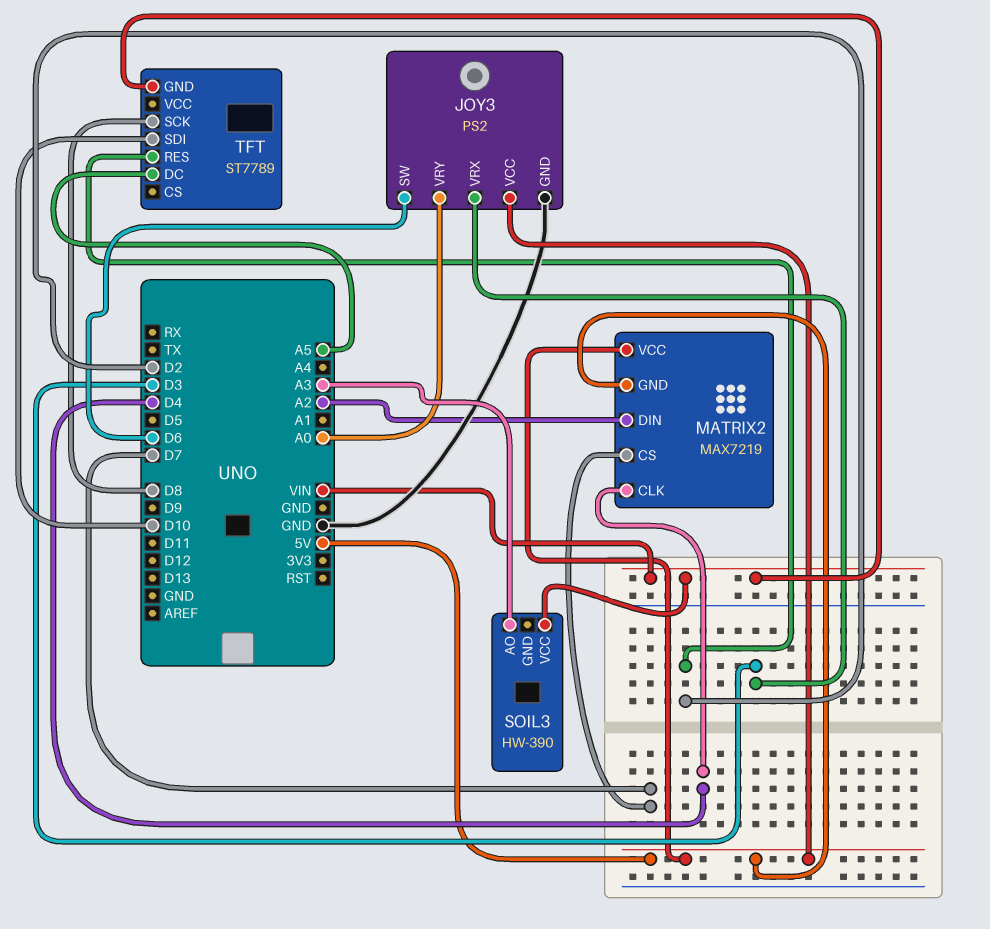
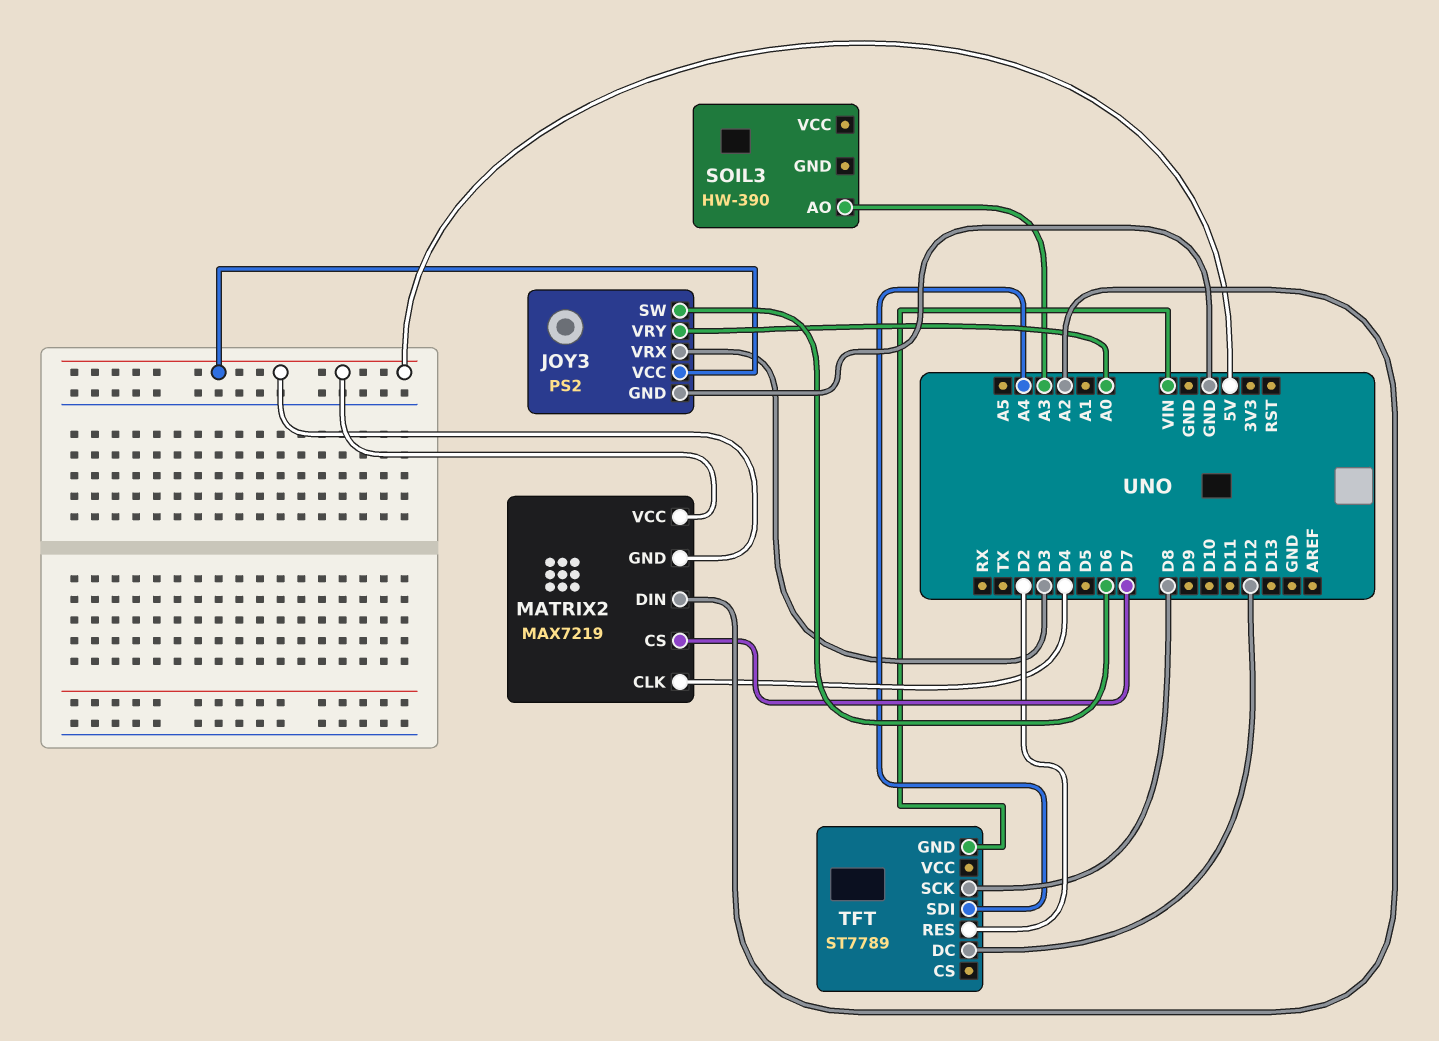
SOIL3 pin VCC: VIN -> none
TFT pin DC: A5 -> D12
TFT pin SDI: D10 -> A4

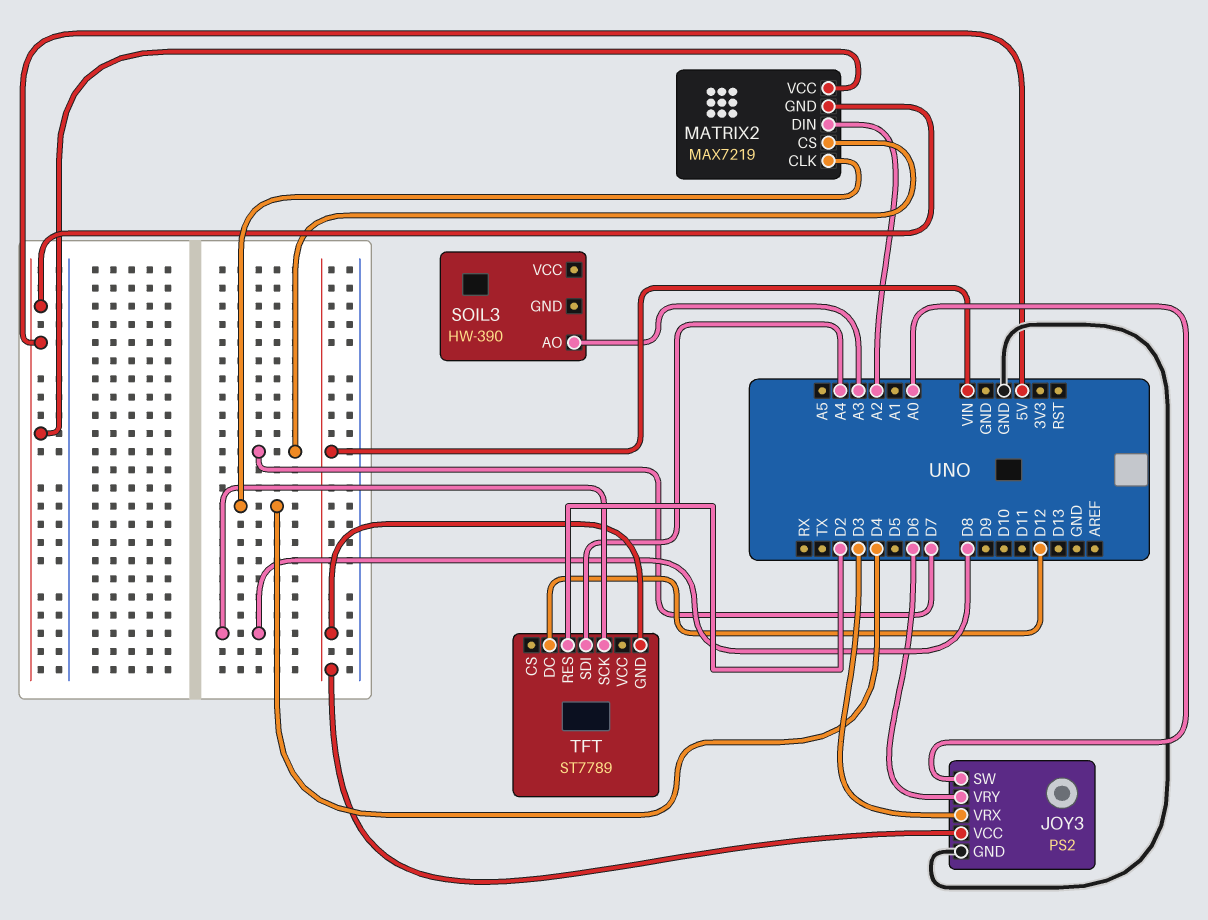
JOY3 pin SW: D6 -> A0
JOY3 pin VCC: 5V -> VIN
JOY3 pin VRY: A0 -> D6

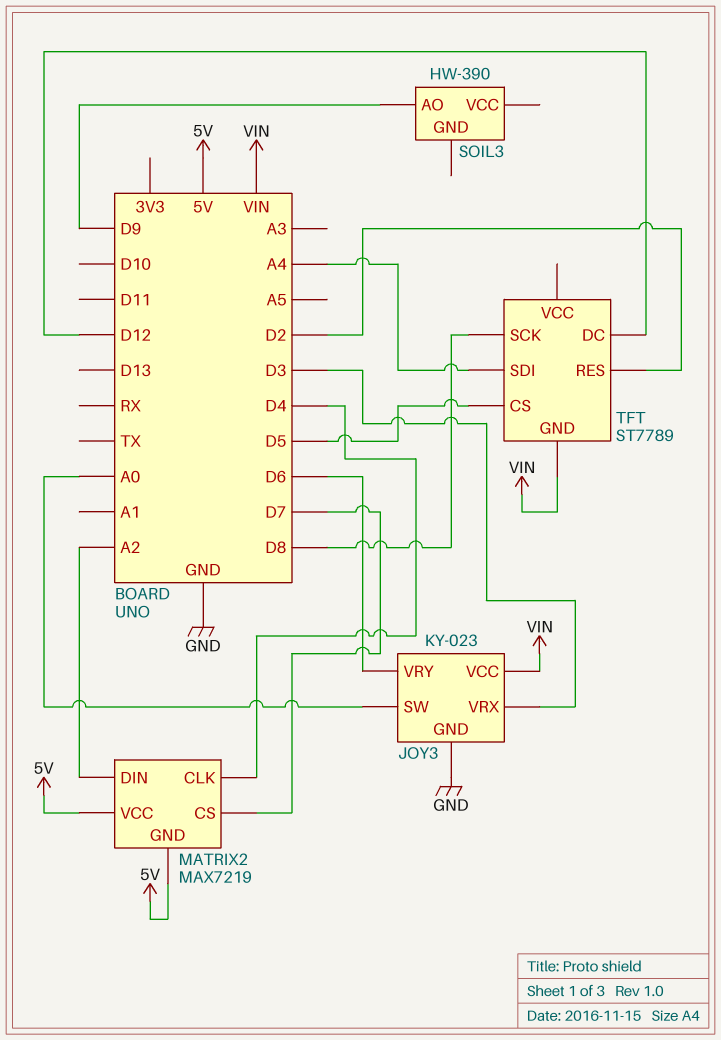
JOY3: PS2 -> KY-023
SOIL3 pin AO: A3 -> D9
TFT pin CS: none -> D5

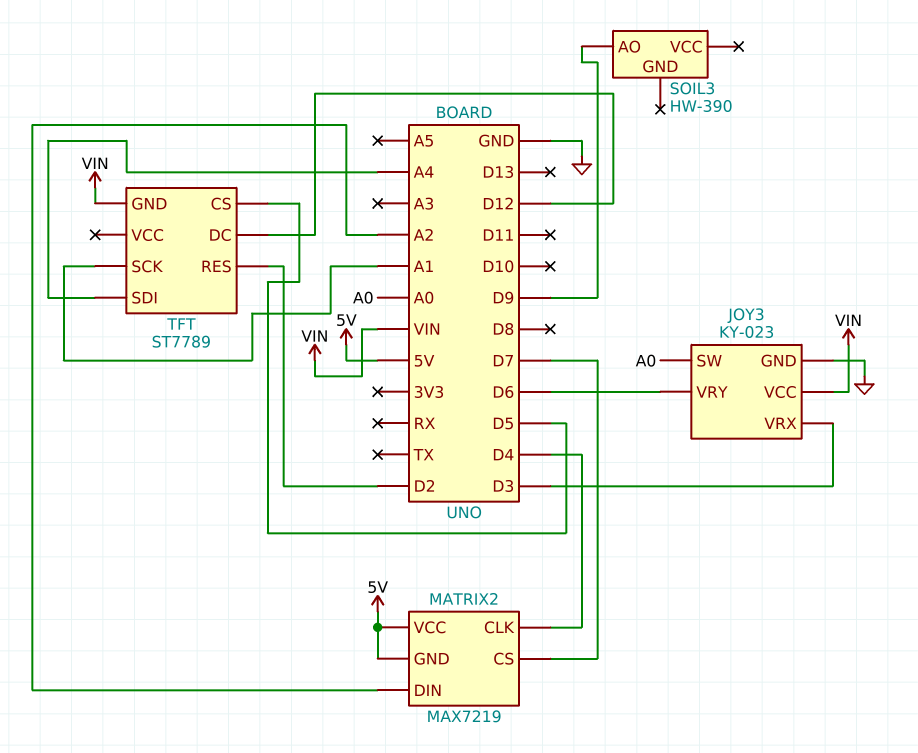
TFT pin SCK: D8 -> A1

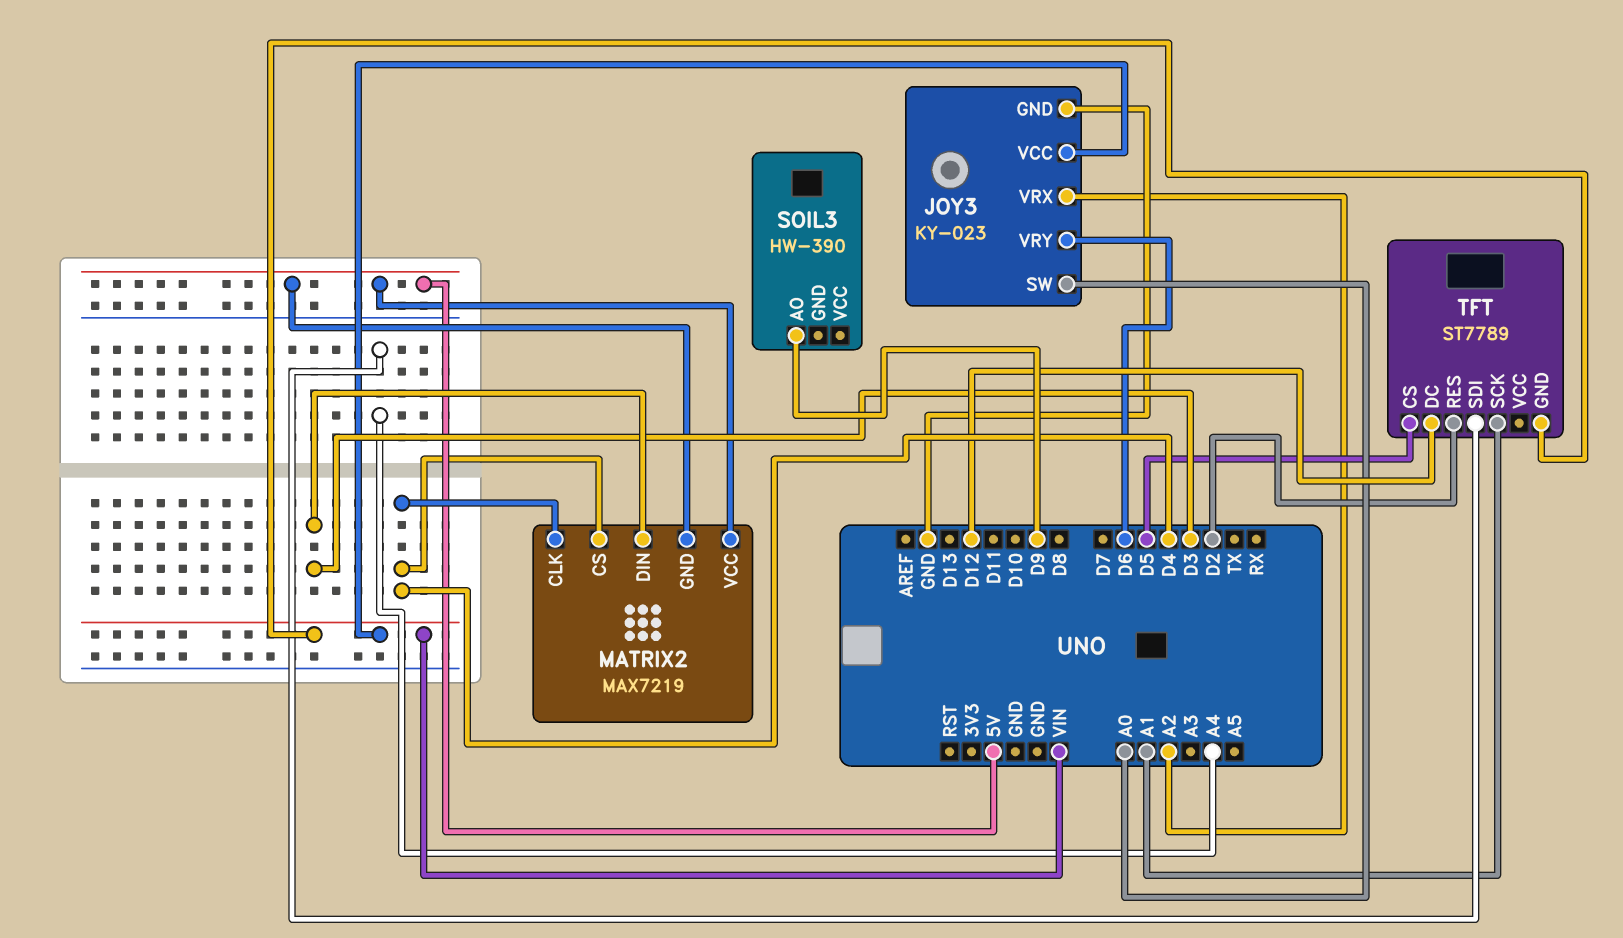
JOY3 pin VRX: D3 -> A2
MATRIX2 pin CS: D7 -> D4
MATRIX2 pin DIN: A2 -> D3

